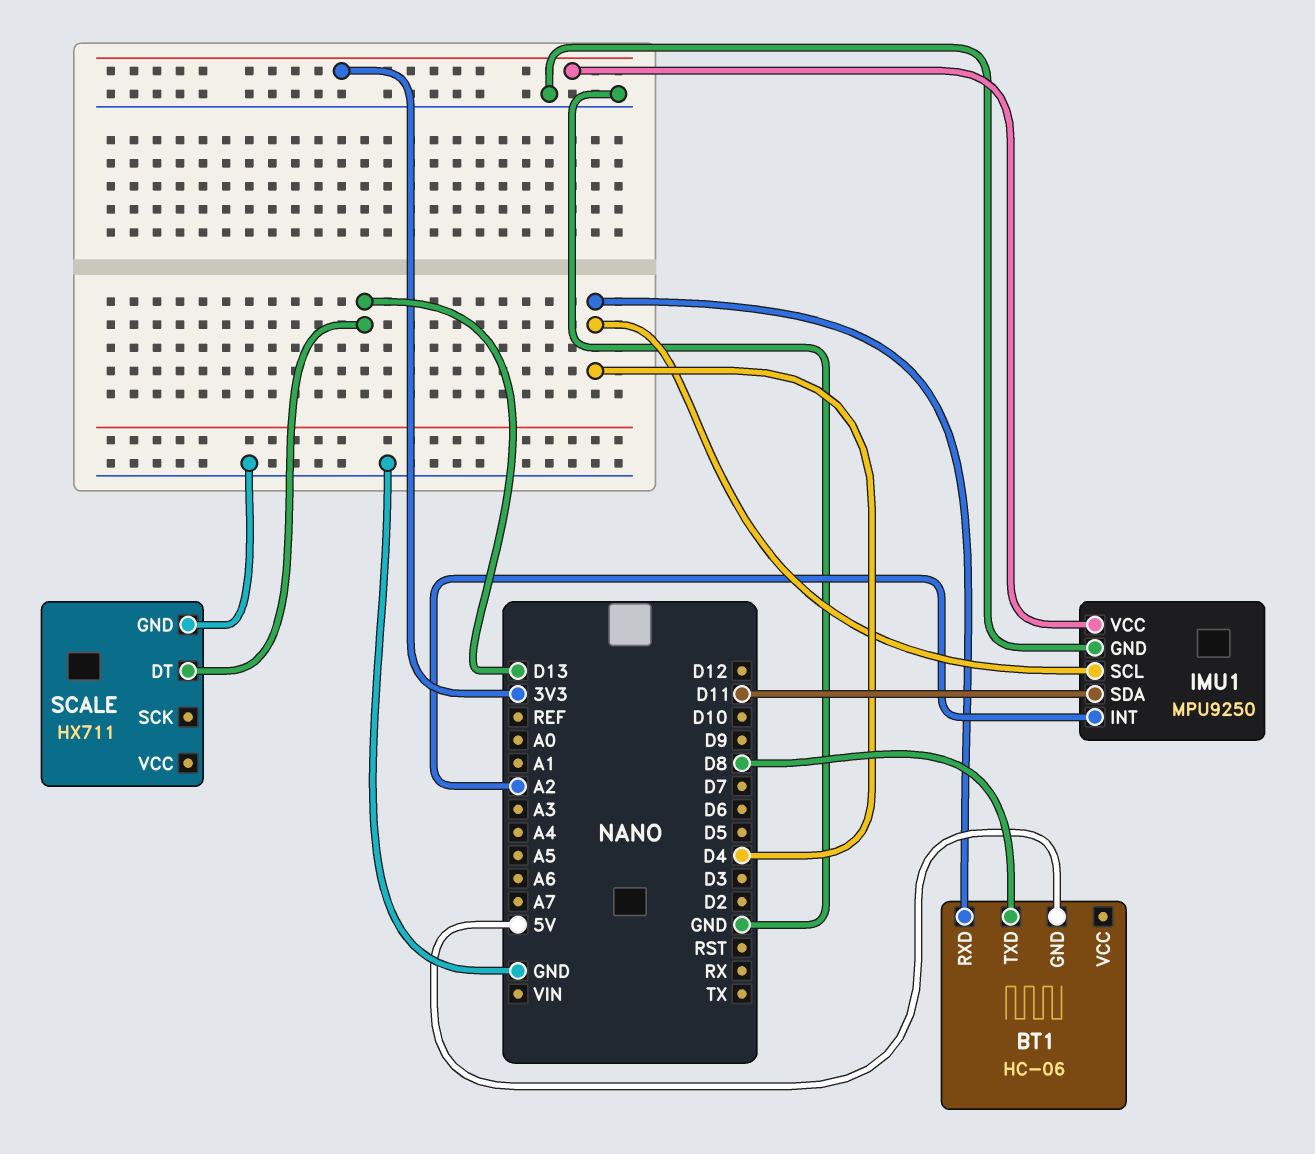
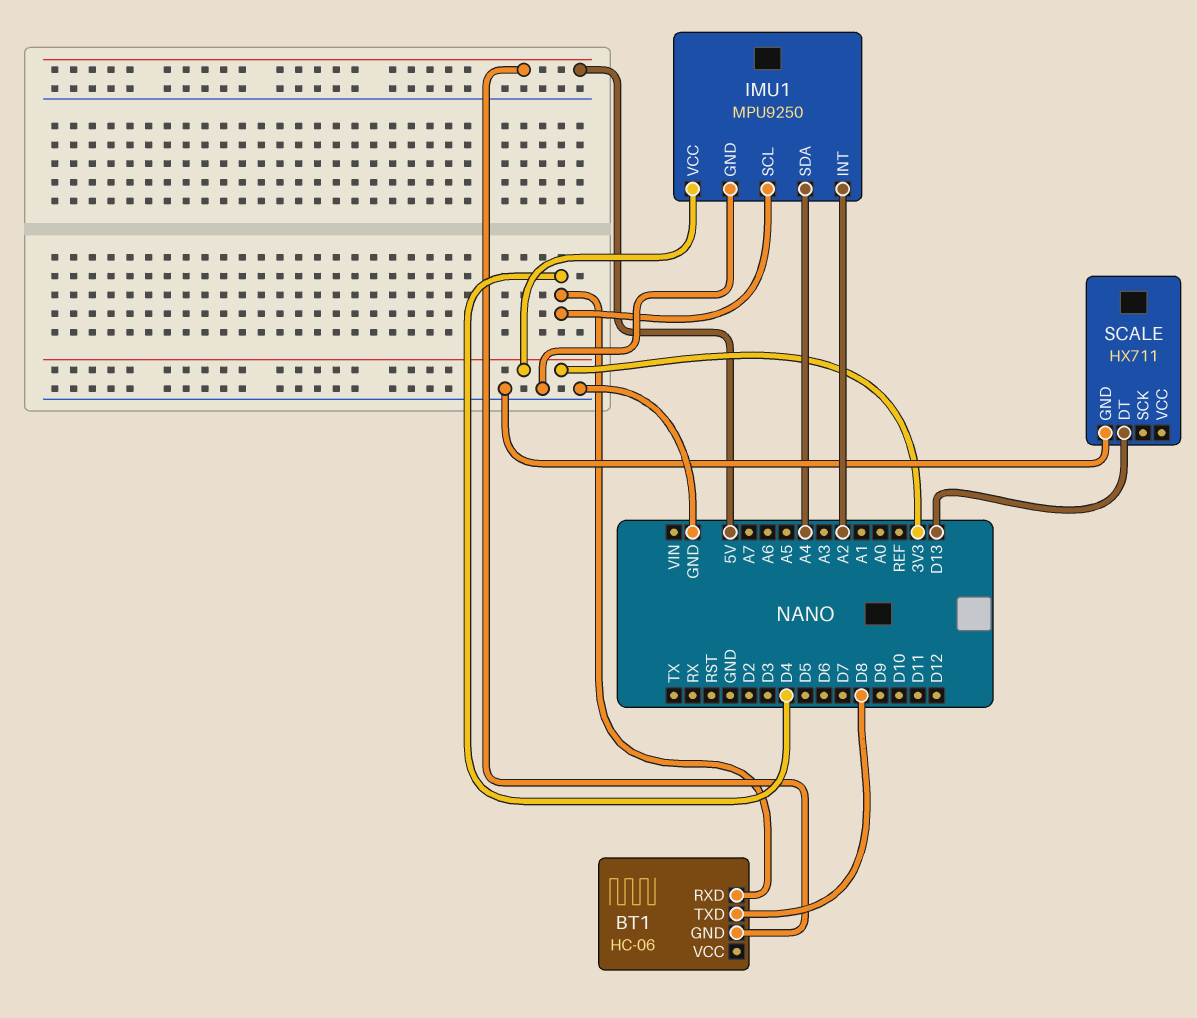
IMU1 pin SDA: D11 -> A4

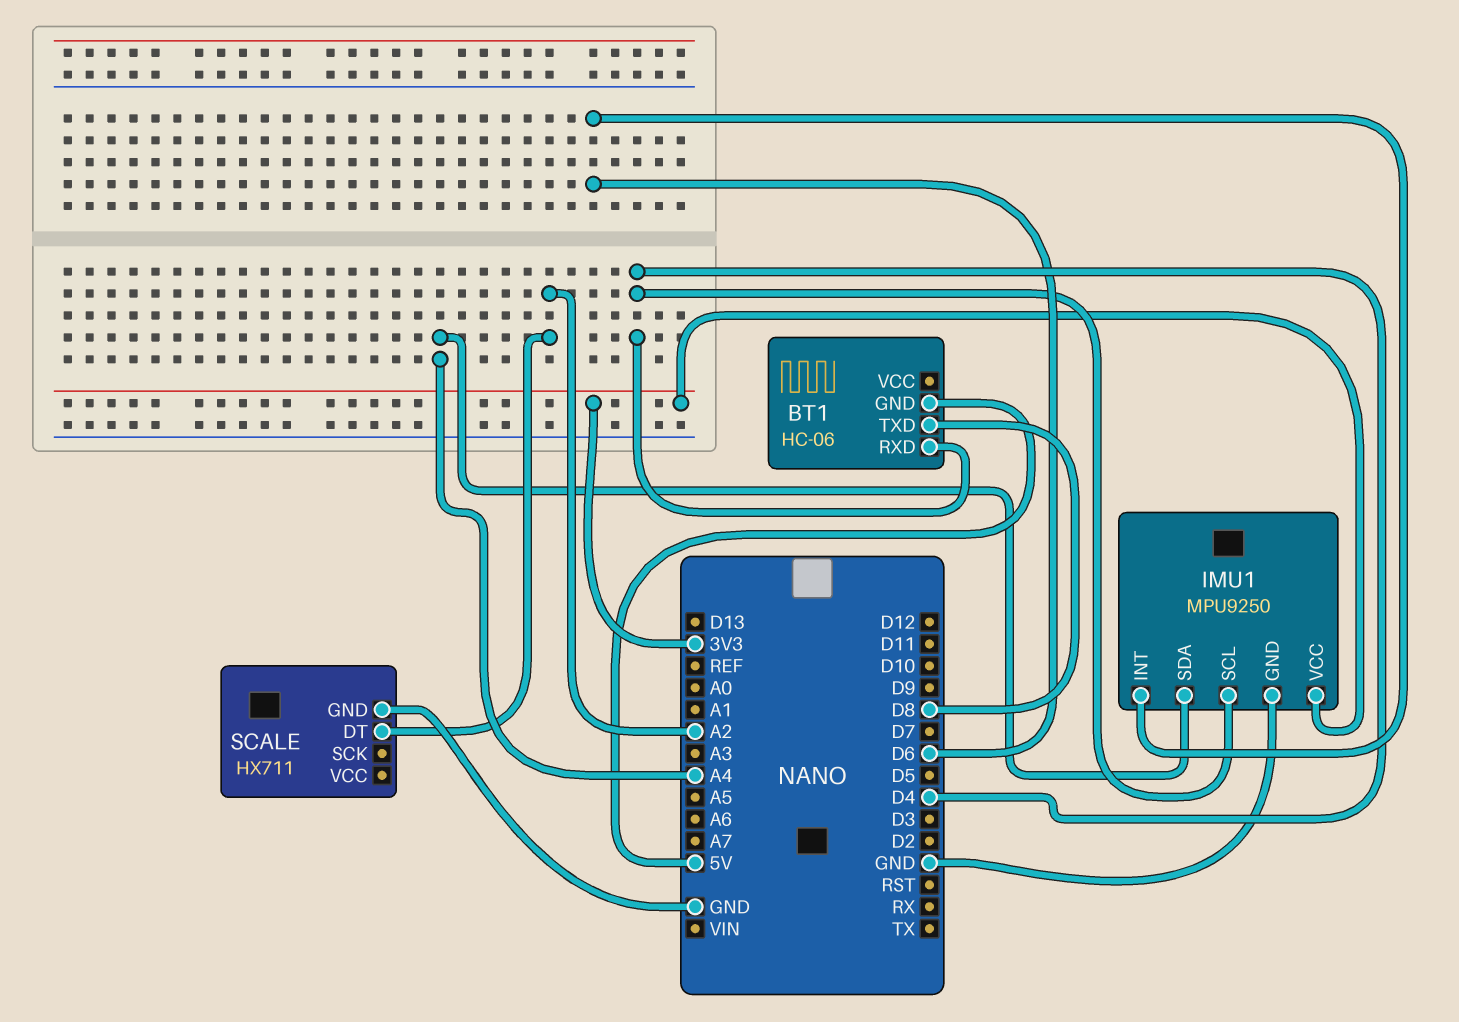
IMU1 pin INT: A2 -> D6
SCALE pin DT: D13 -> A2

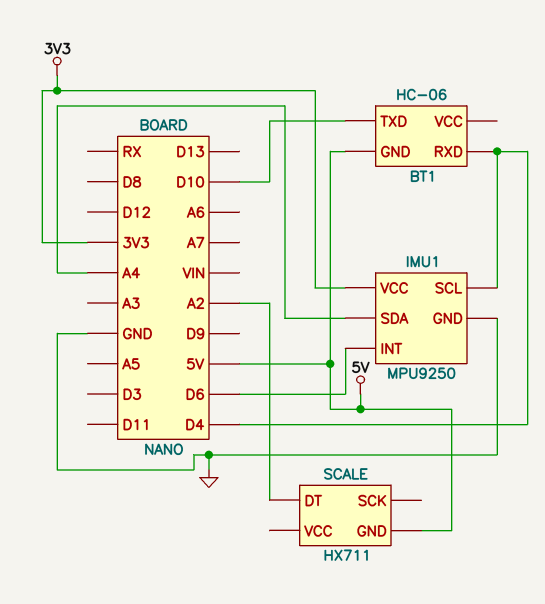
BT1 pin TXD: D8 -> D10
SCALE pin GND: GND -> 5V

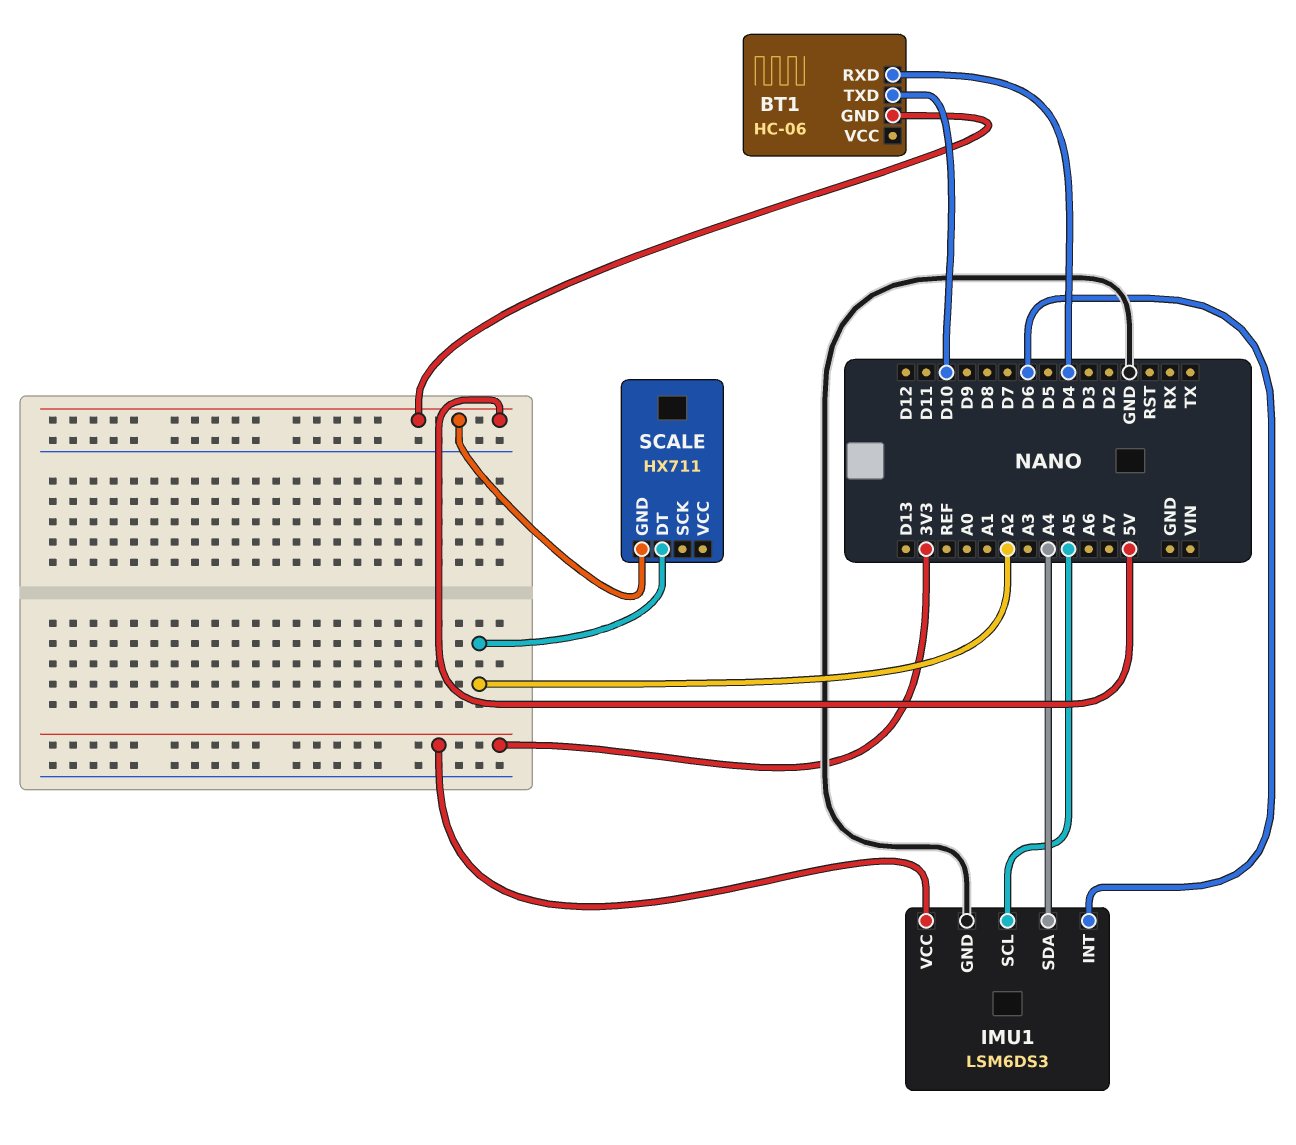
IMU1: MPU9250 -> LSM6DS3
IMU1 pin SCL: D4 -> A5

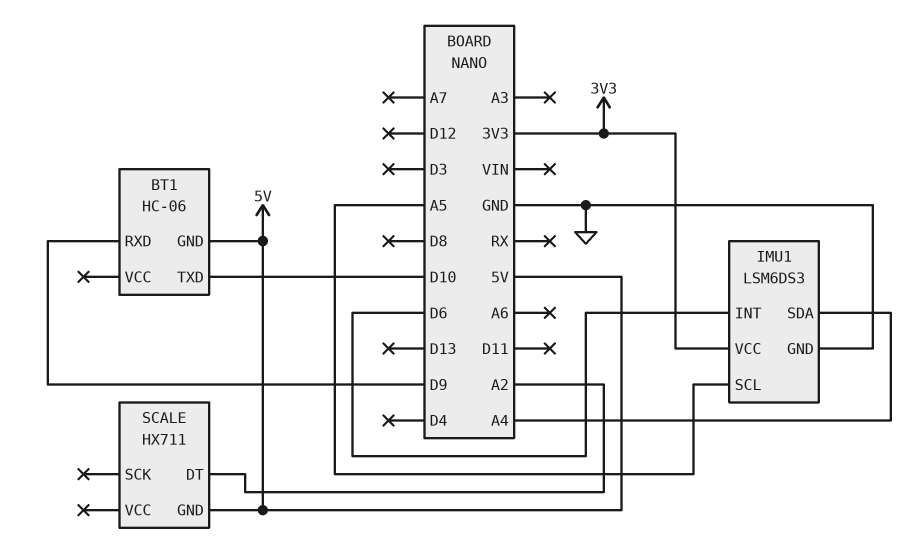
BT1 pin RXD: D4 -> D9

